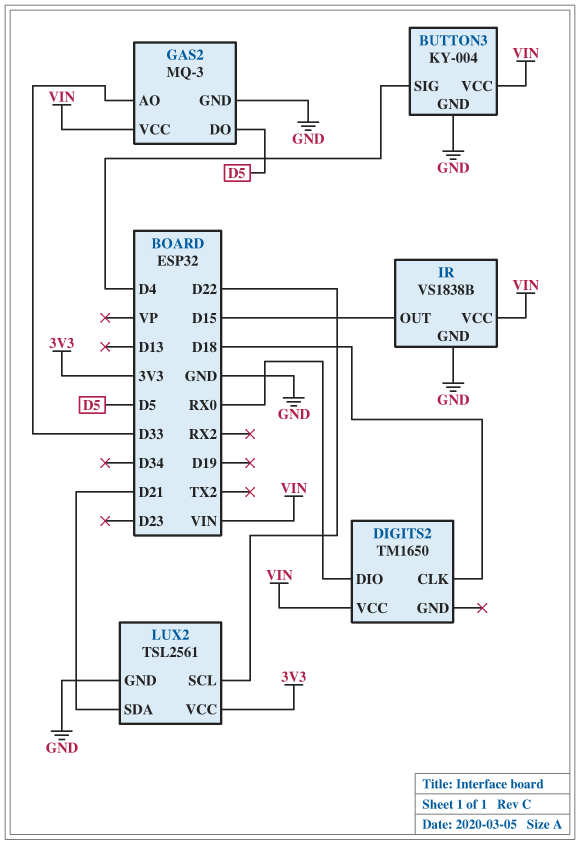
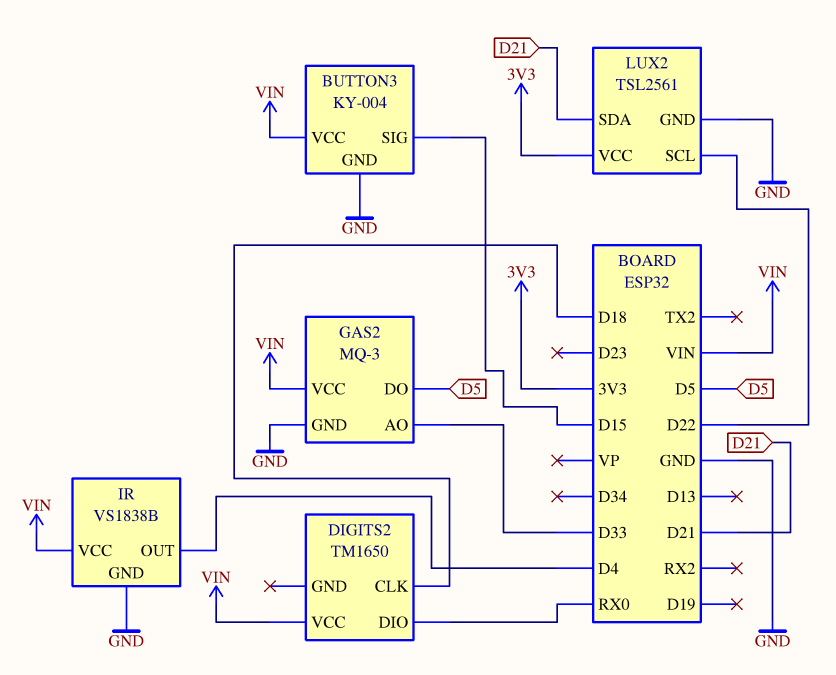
BUTTON3 pin SIG: D4 -> D15
IR pin OUT: D15 -> D4

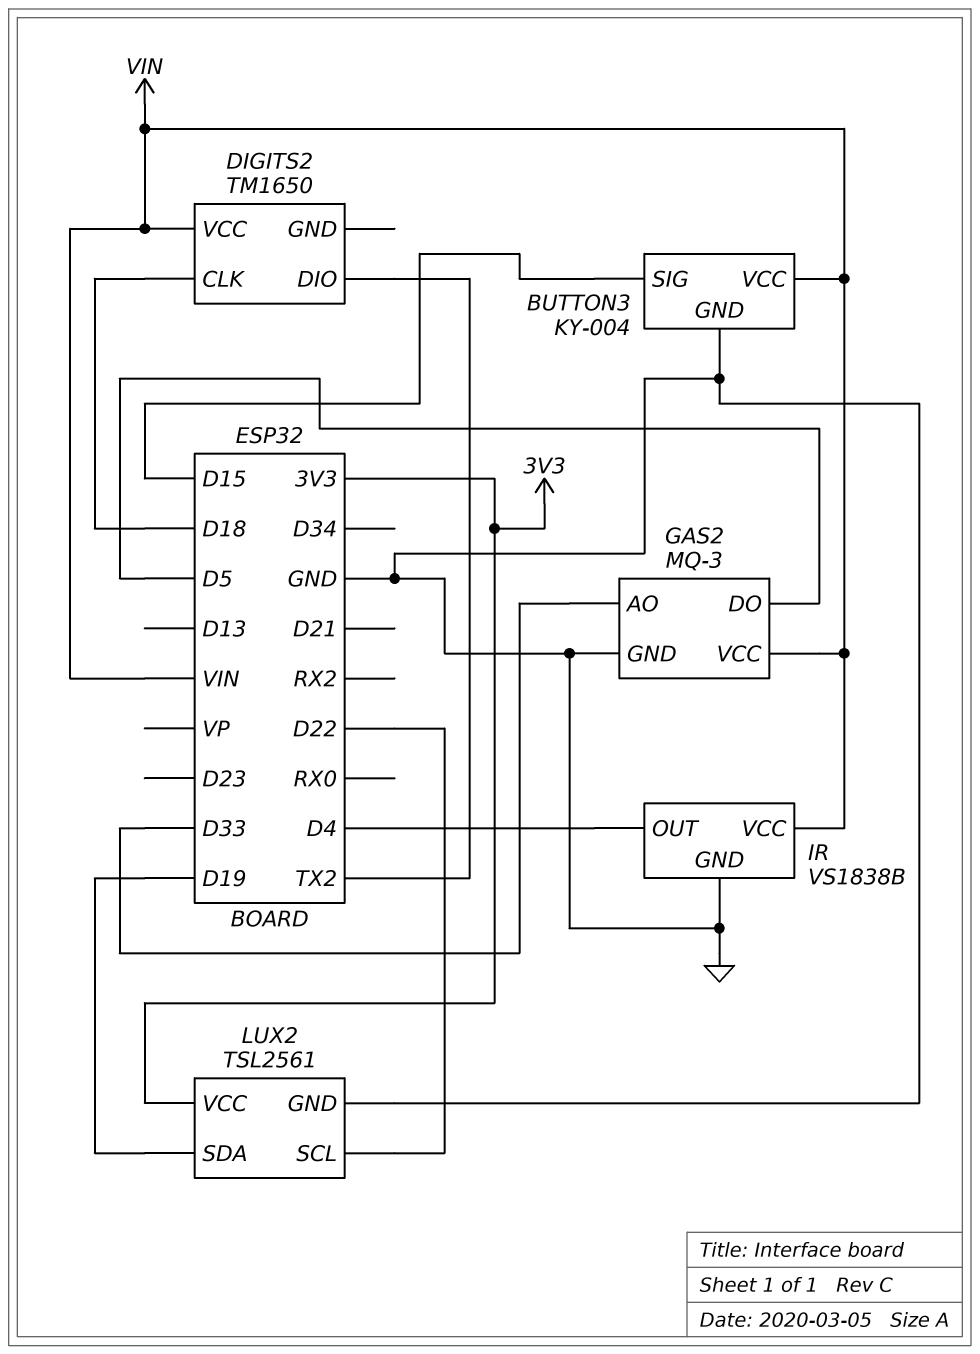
DIGITS2 pin DIO: RX0 -> TX2
LUX2 pin SDA: D21 -> D19

